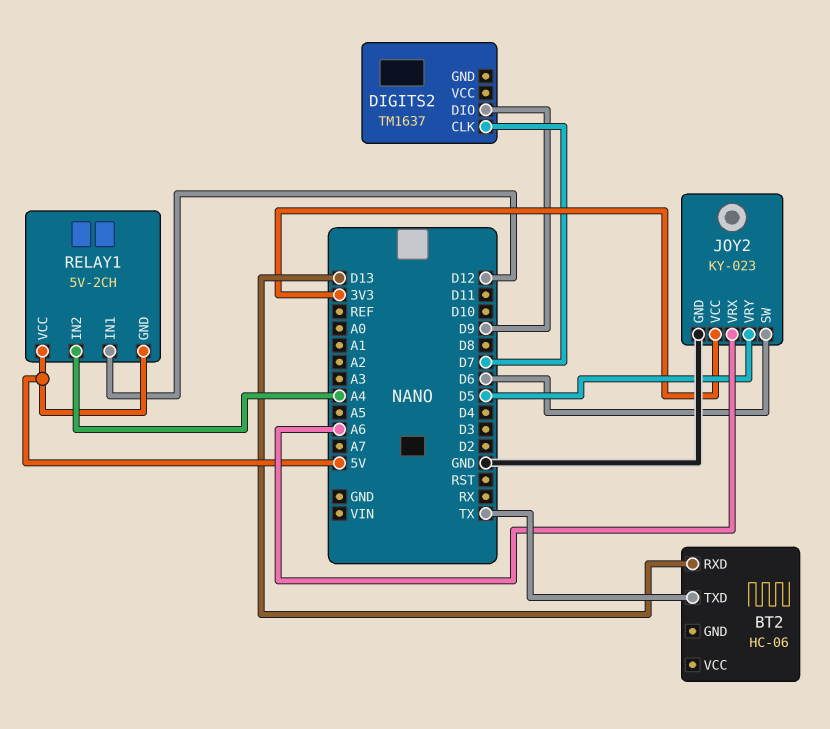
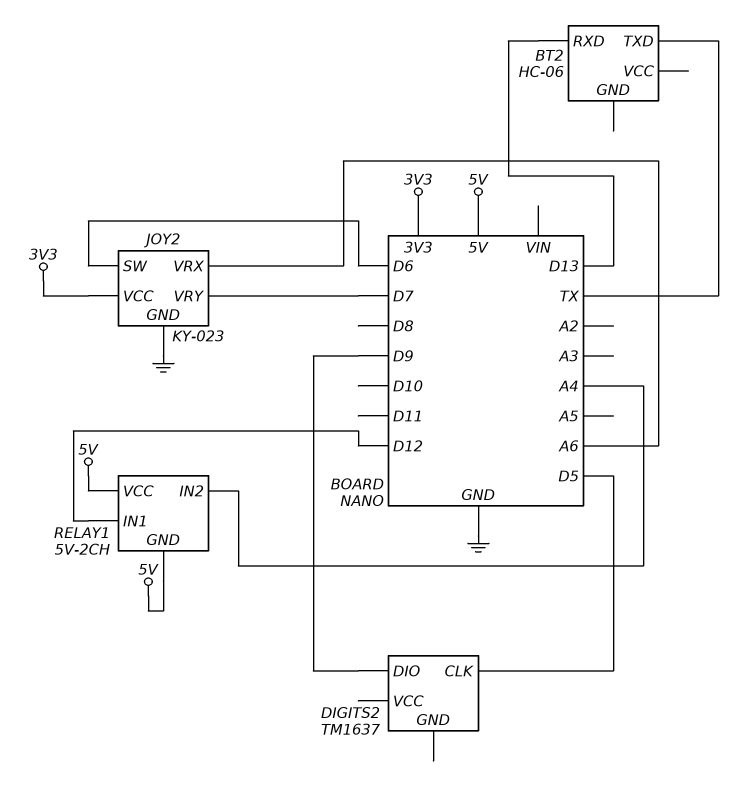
DIGITS2 pin CLK: D7 -> D5
JOY2 pin VRY: D5 -> D7

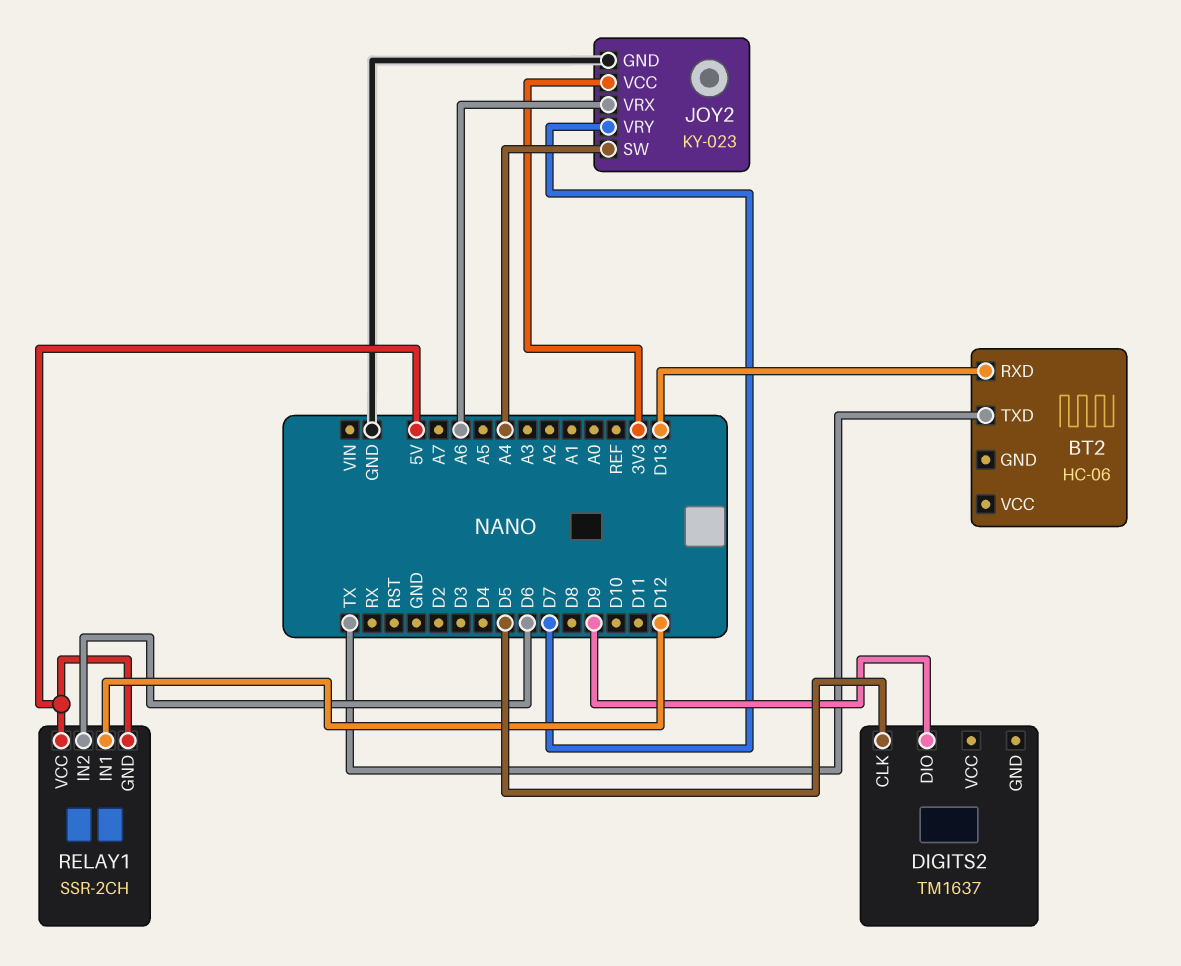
JOY2 pin SW: D6 -> A4
RELAY1: 5V-2CH -> SSR-2CH
RELAY1 pin IN2: A4 -> D6

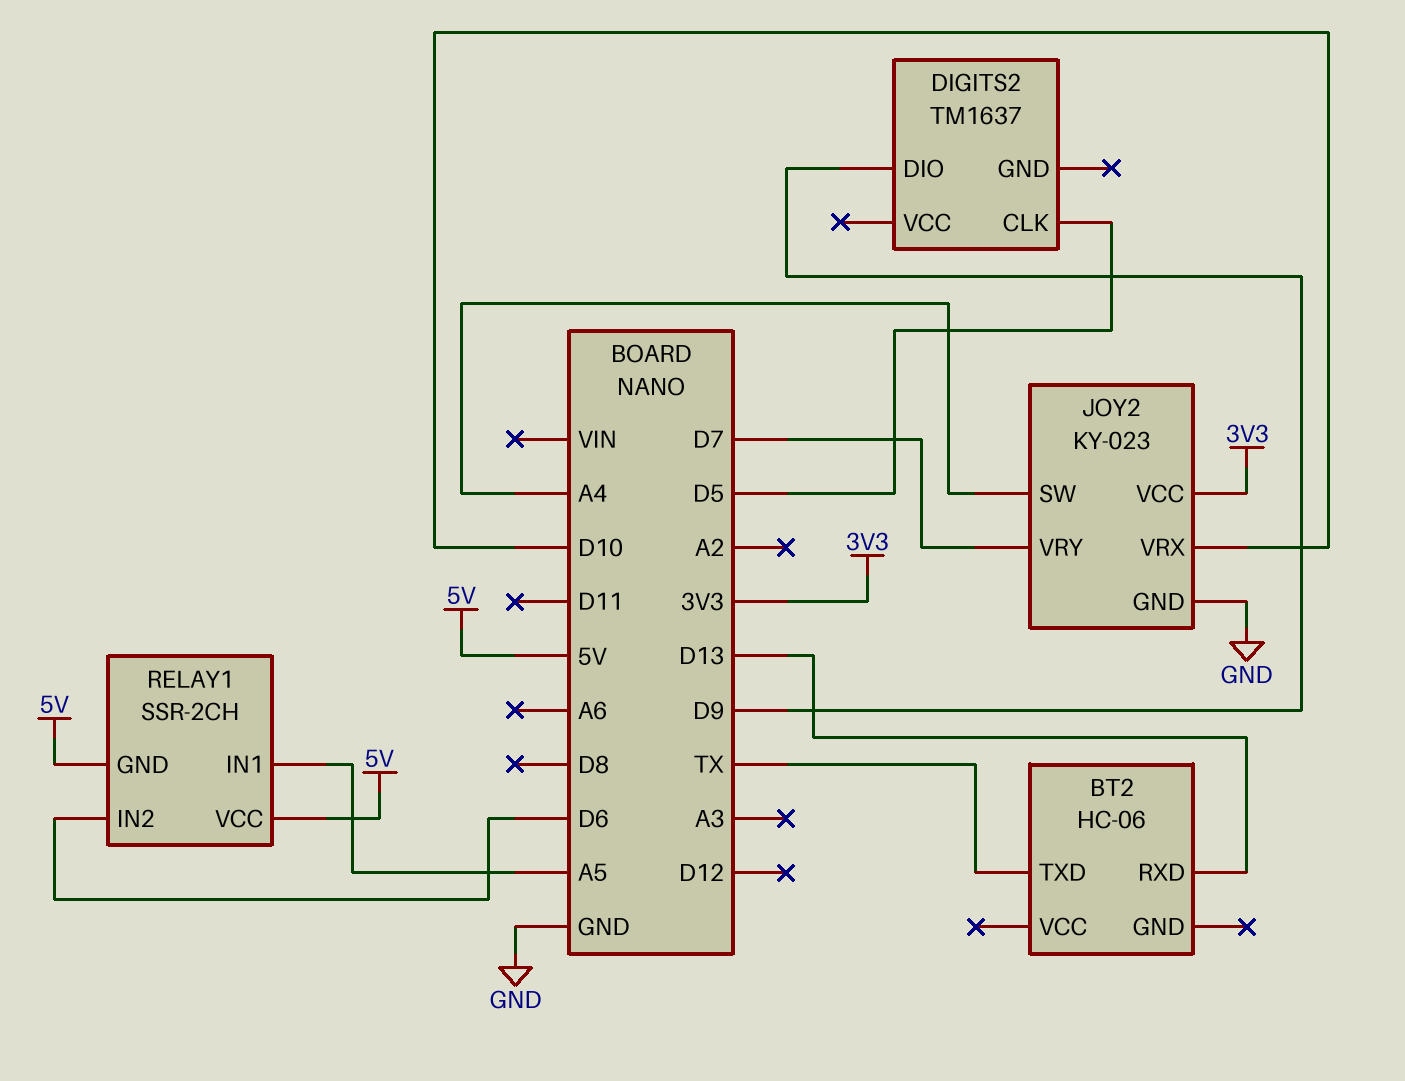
JOY2 pin VRX: A6 -> D10
RELAY1 pin IN1: D12 -> A5

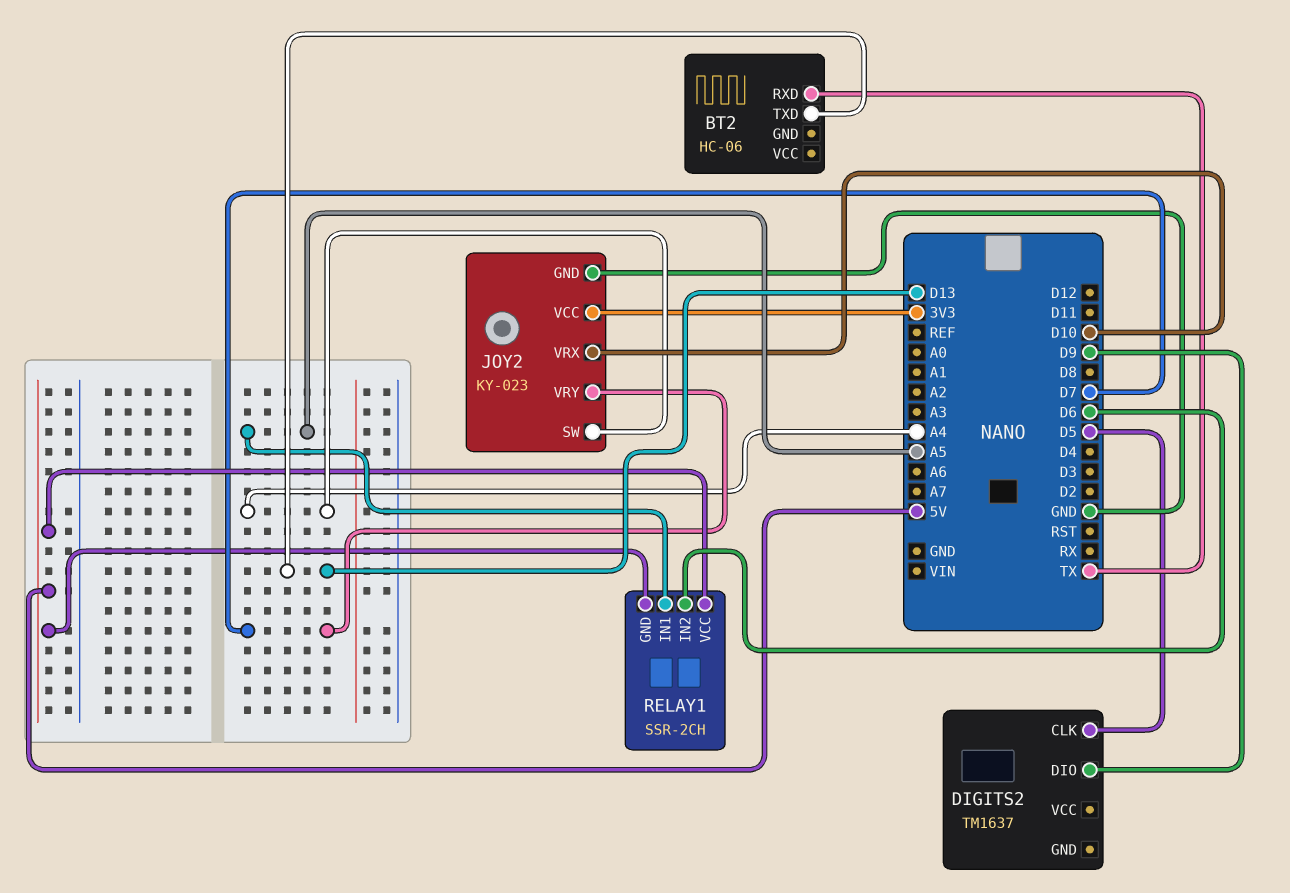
BT2 pin RXD: D13 -> TX
BT2 pin TXD: TX -> D13

